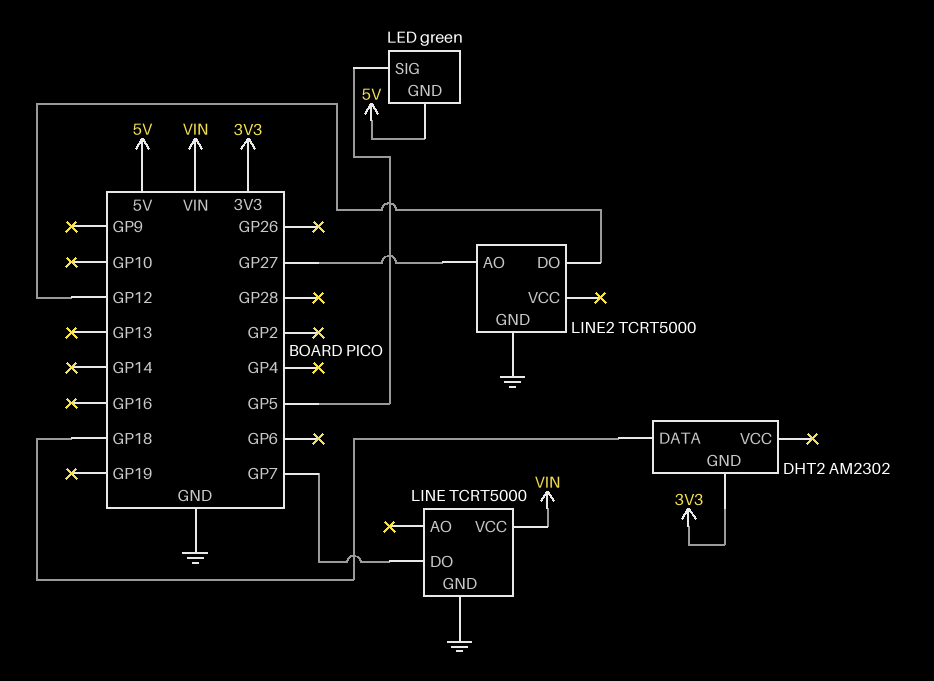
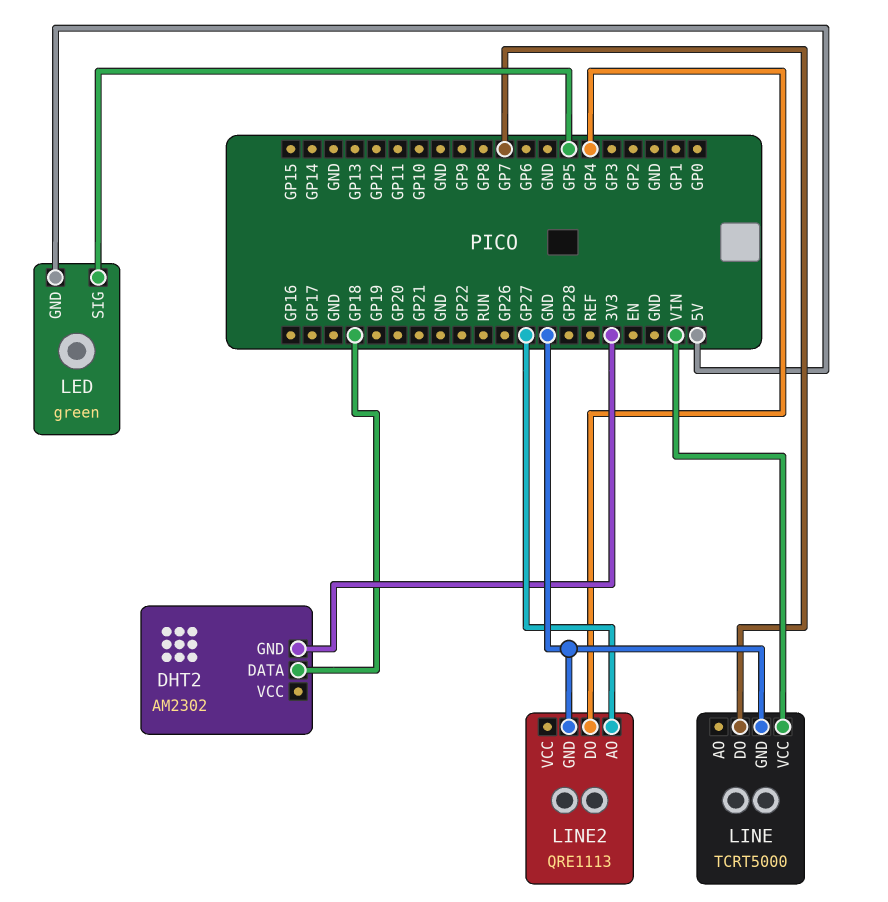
LINE2: TCRT5000 -> QRE1113
LINE2 pin DO: GP12 -> GP4

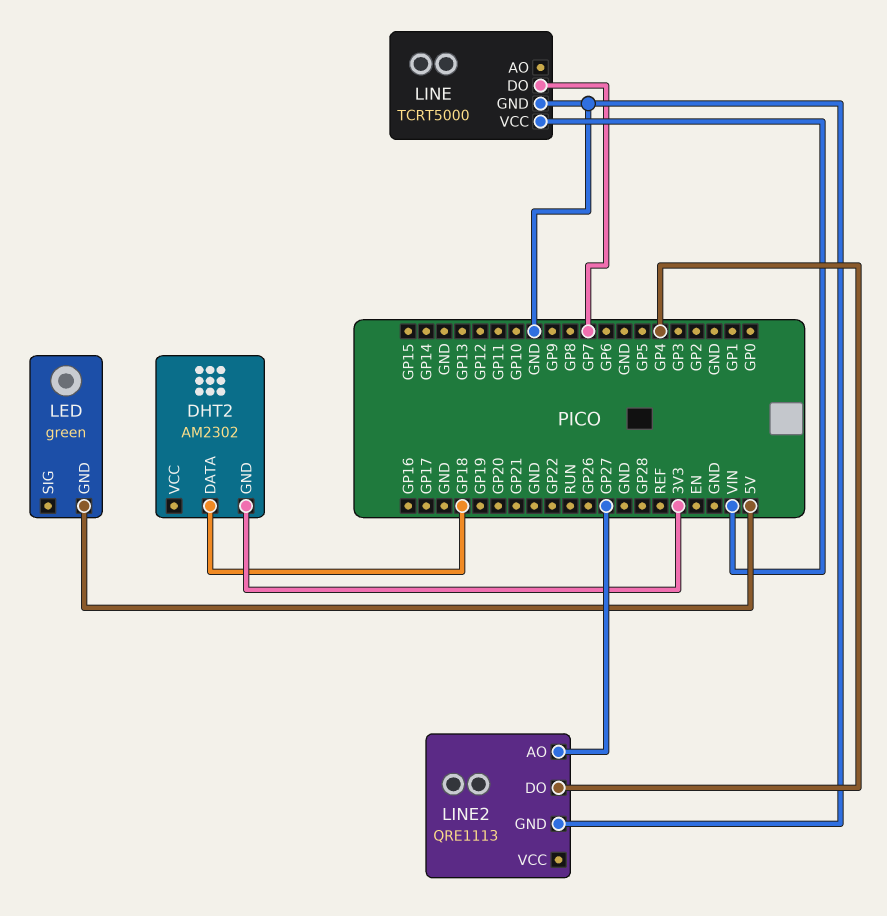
LED pin SIG: GP5 -> none

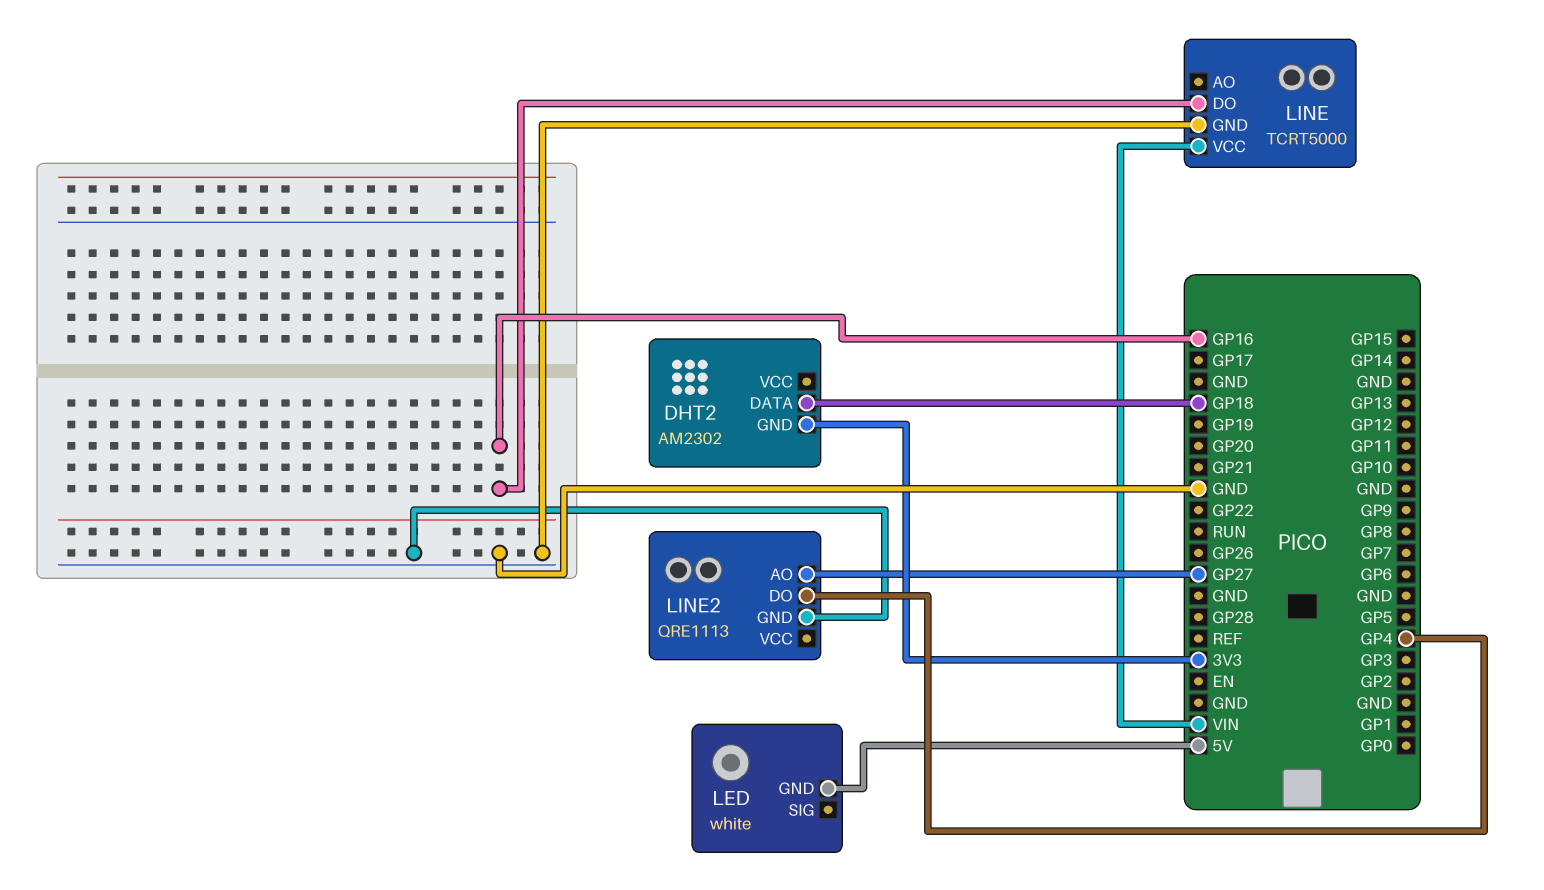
LED: green -> white
LINE pin DO: GP7 -> GP16

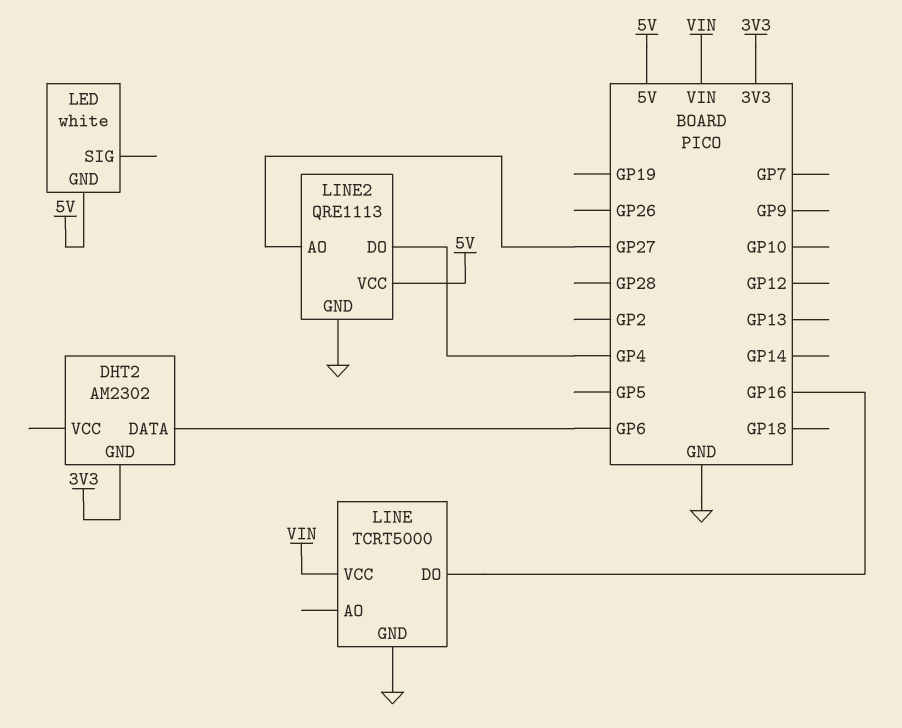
DHT2 pin DATA: GP18 -> GP6
LINE2 pin VCC: none -> 5V

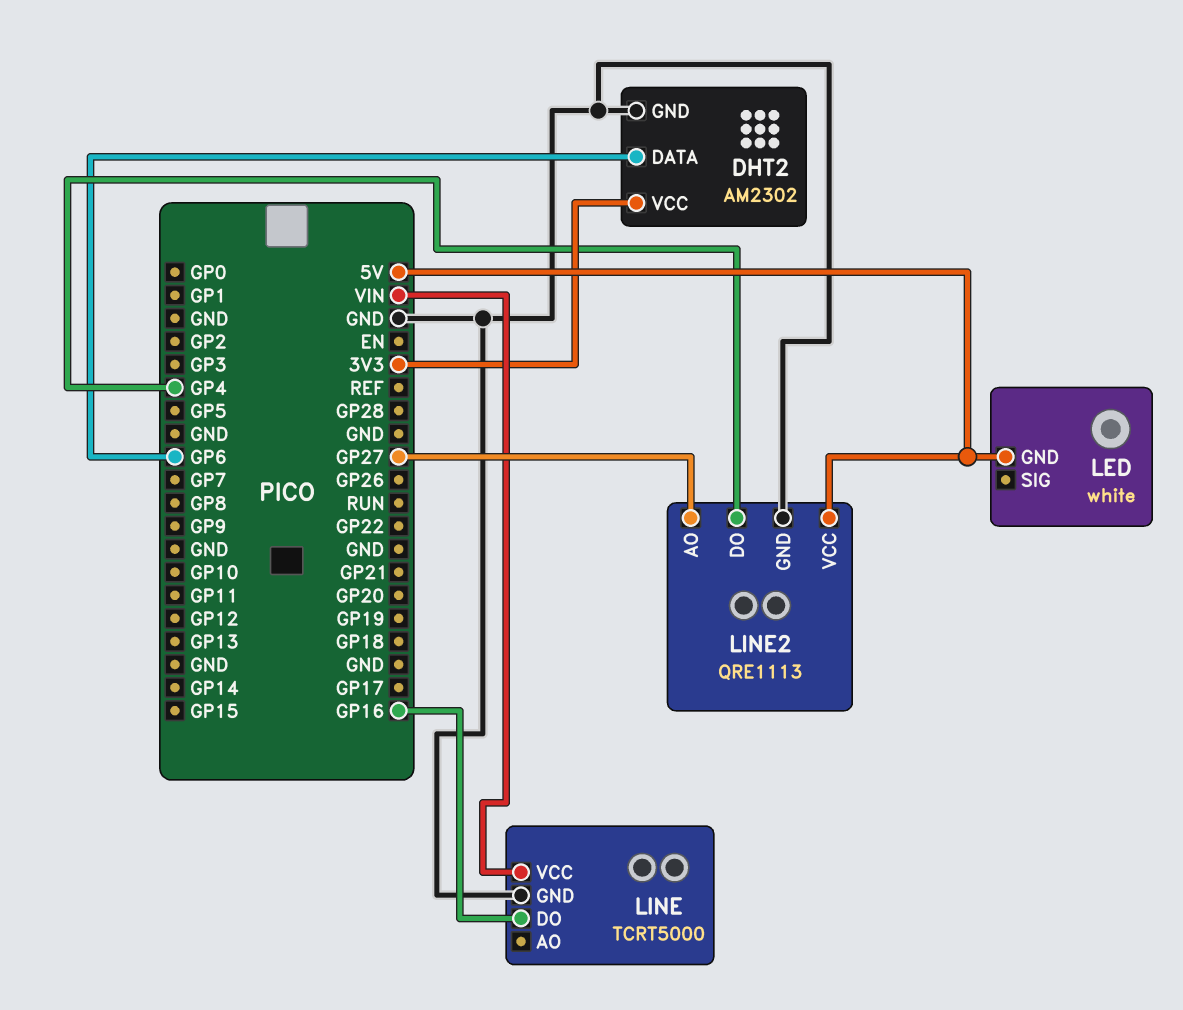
DHT2 pin GND: 3V3 -> GND
DHT2 pin VCC: none -> 3V3

